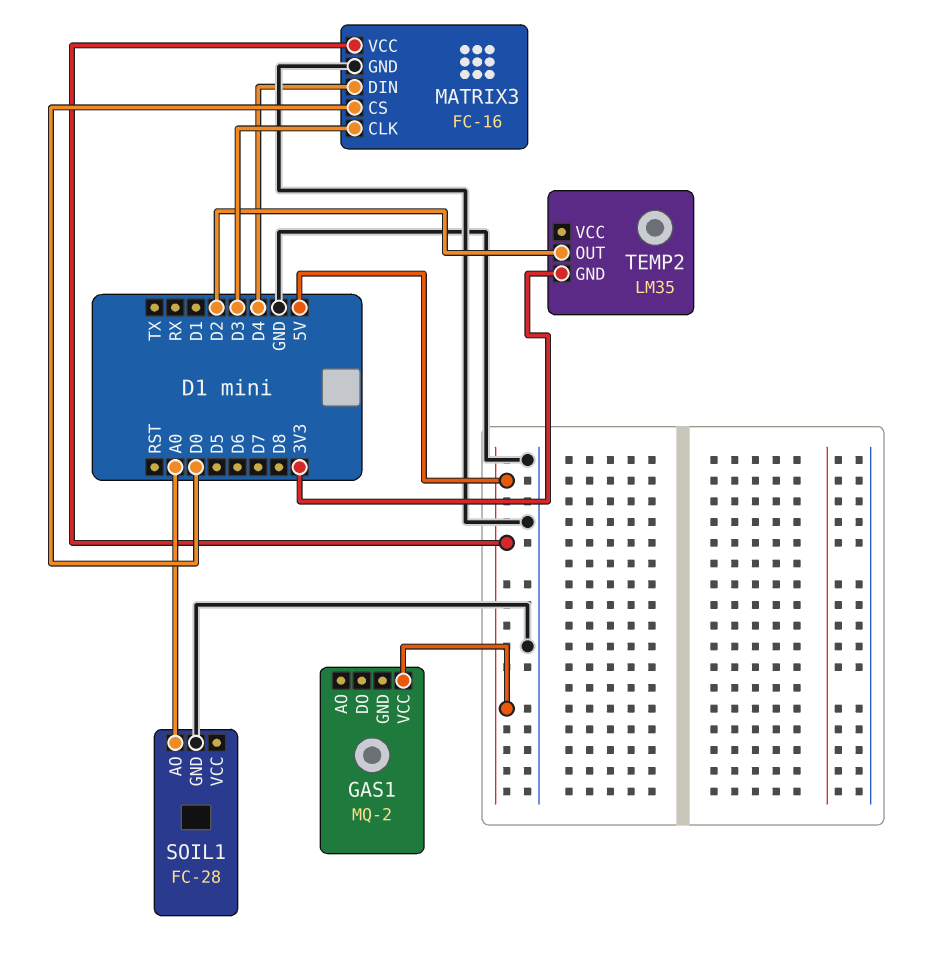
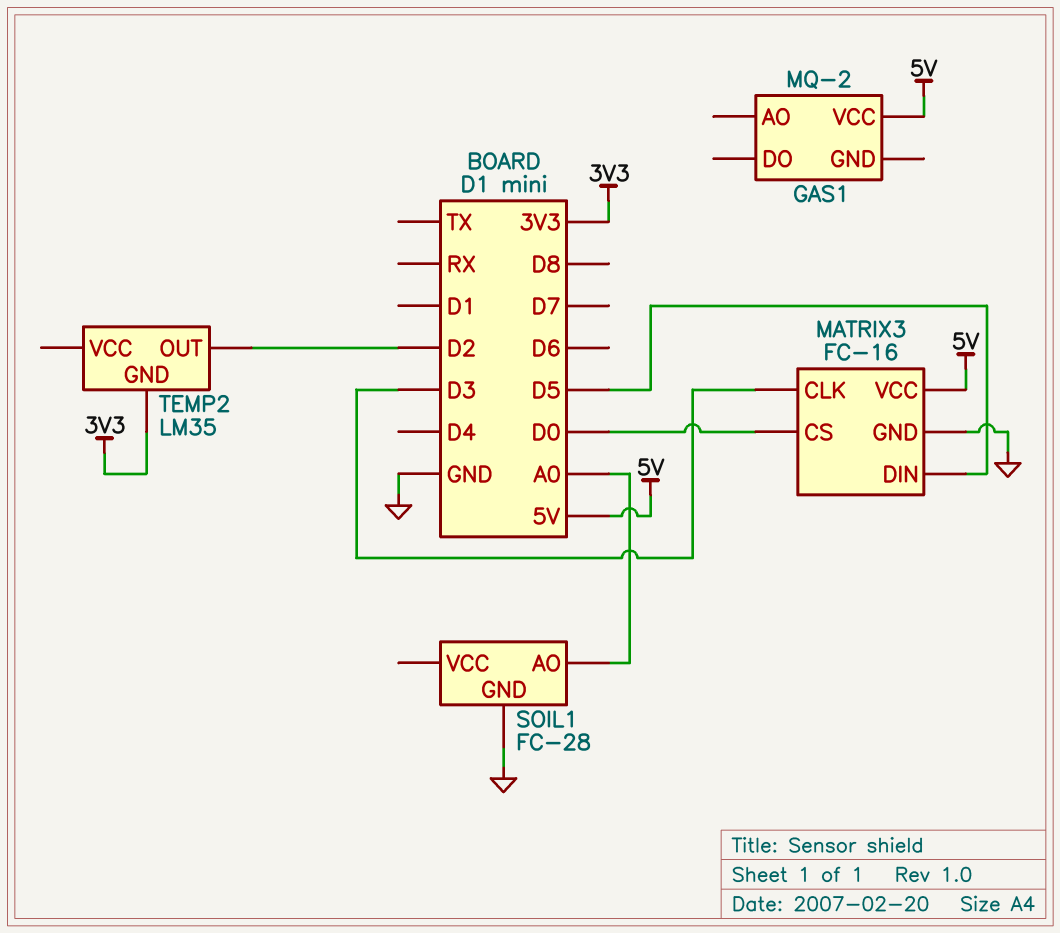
MATRIX3 pin DIN: D4 -> D5

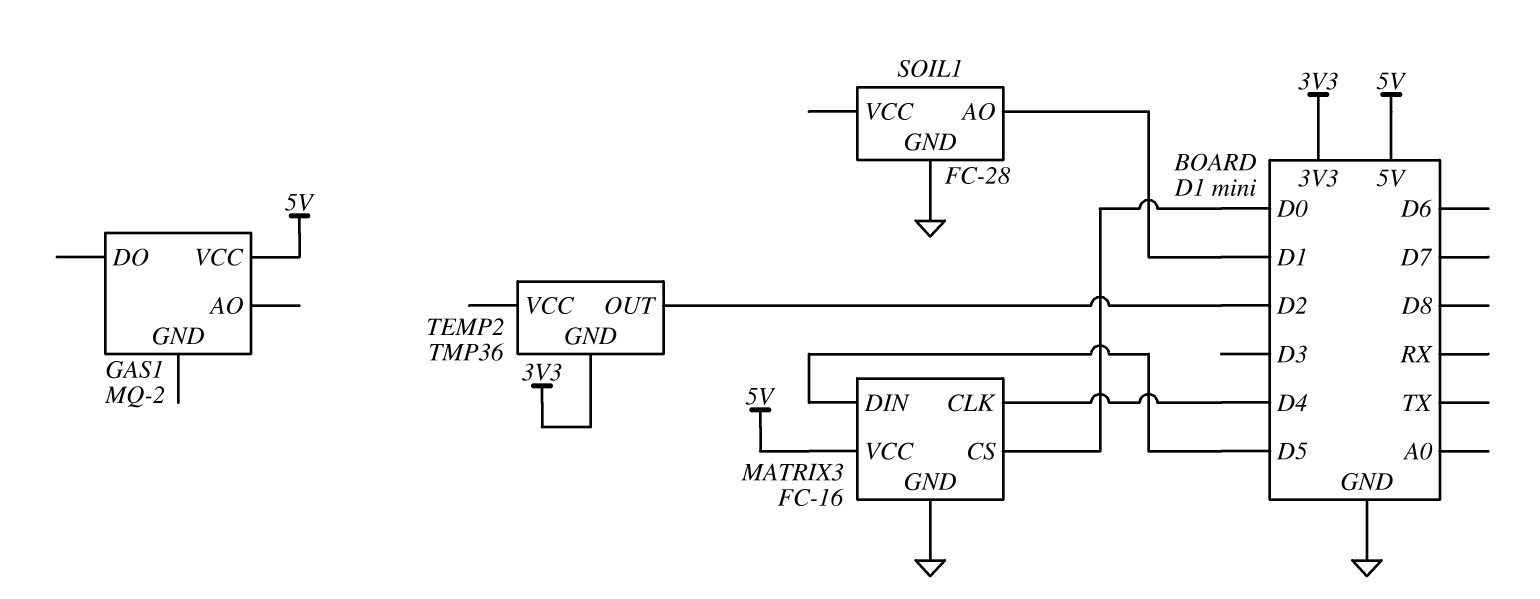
MATRIX3 pin CLK: D3 -> D4
SOIL1 pin AO: A0 -> D1
TEMP2: LM35 -> TMP36

